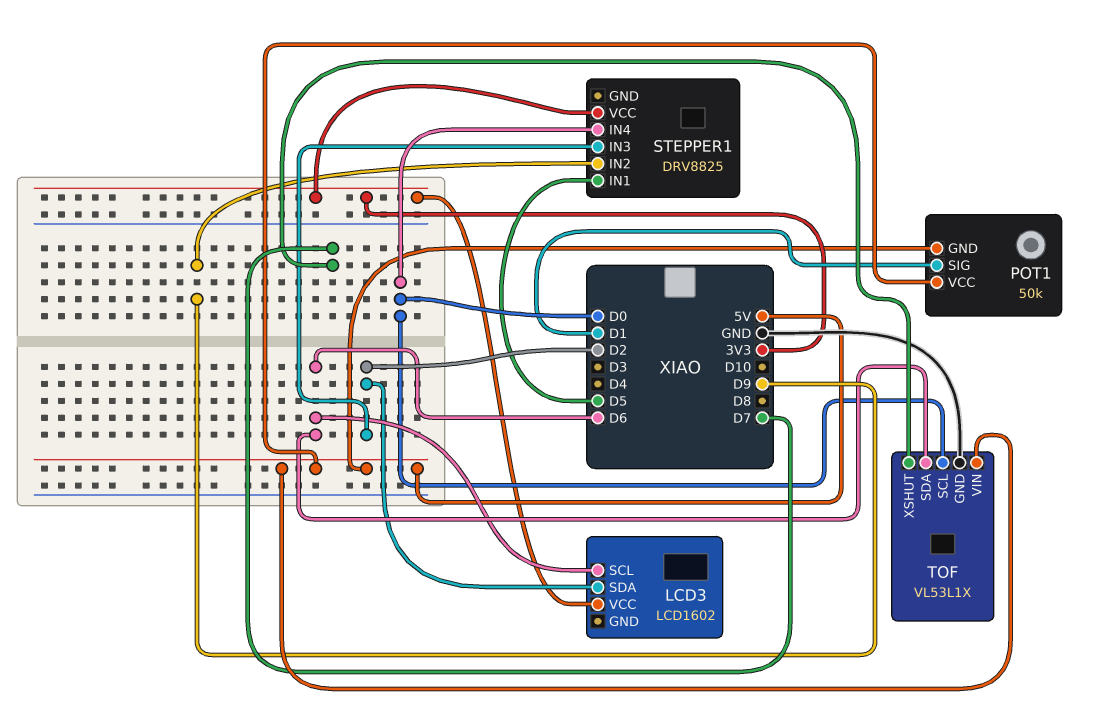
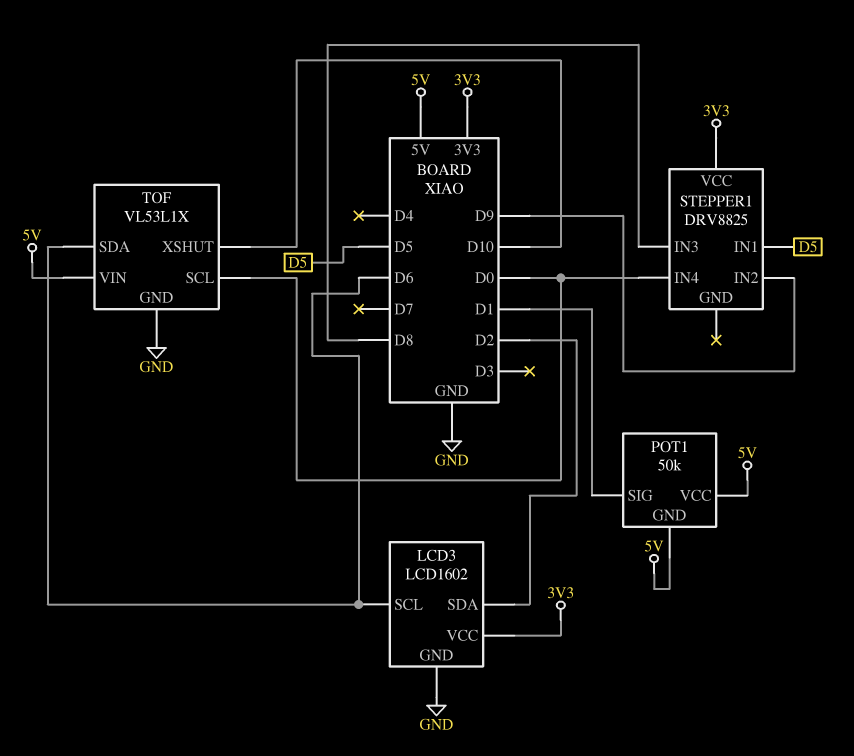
LCD3 pin GND: none -> GND
STEPPER1 pin IN3: D2 -> D8
TOF pin XSHUT: D7 -> D10

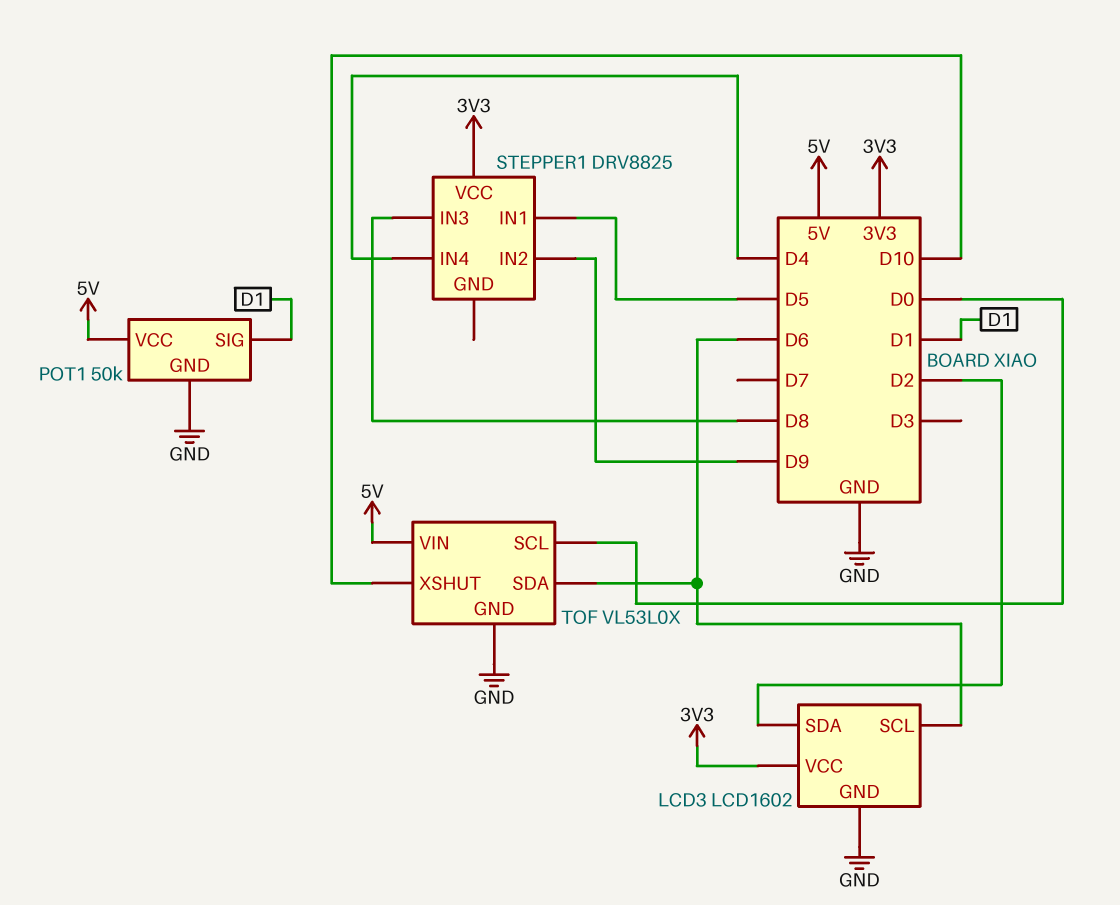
POT1 pin GND: 5V -> GND
STEPPER1 pin IN4: D0 -> D4
TOF: VL53L1X -> VL53L0X

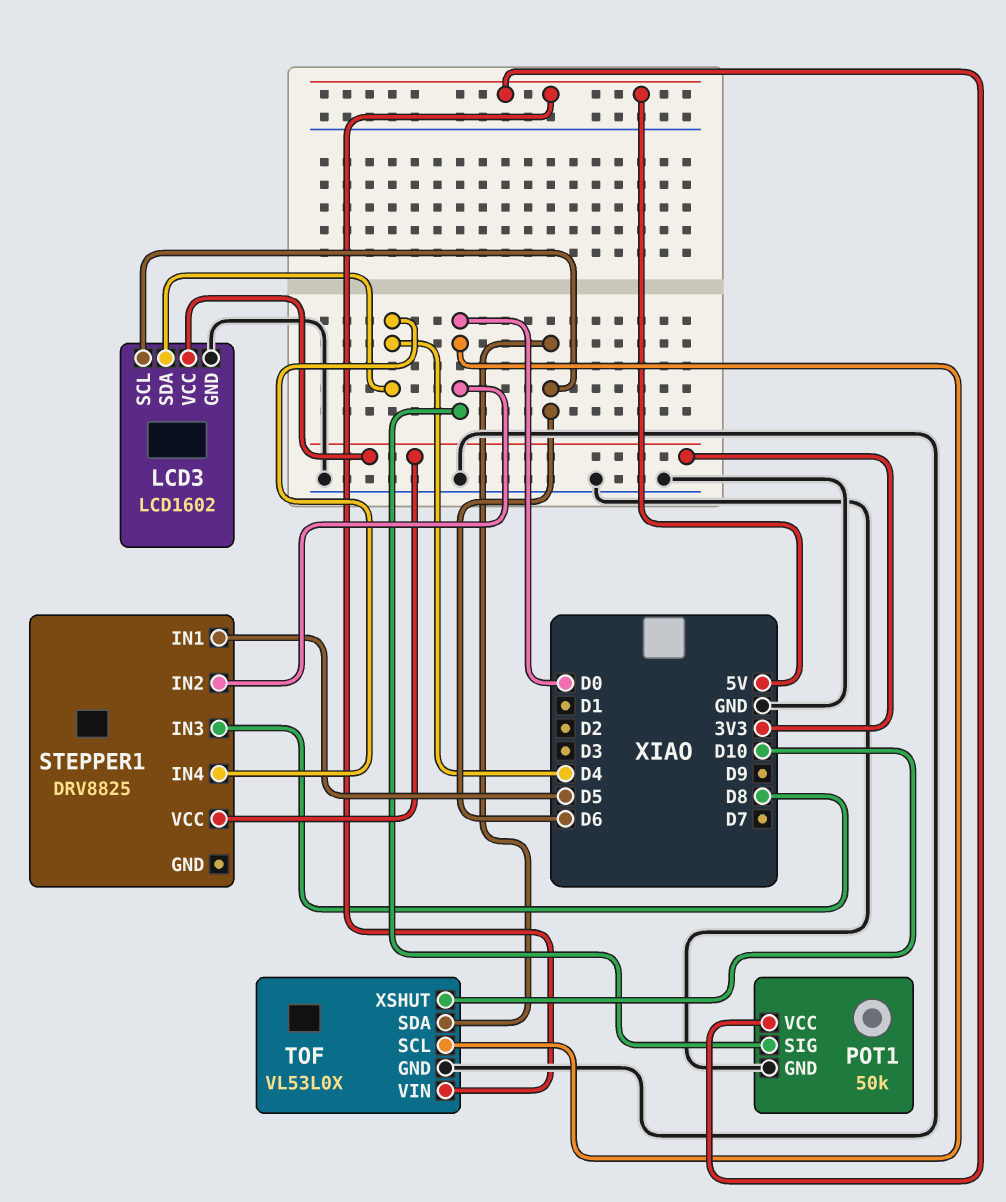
LCD3 pin SDA: D2 -> D4
POT1 pin SIG: D1 -> D0
STEPPER1 pin IN2: D9 -> D0

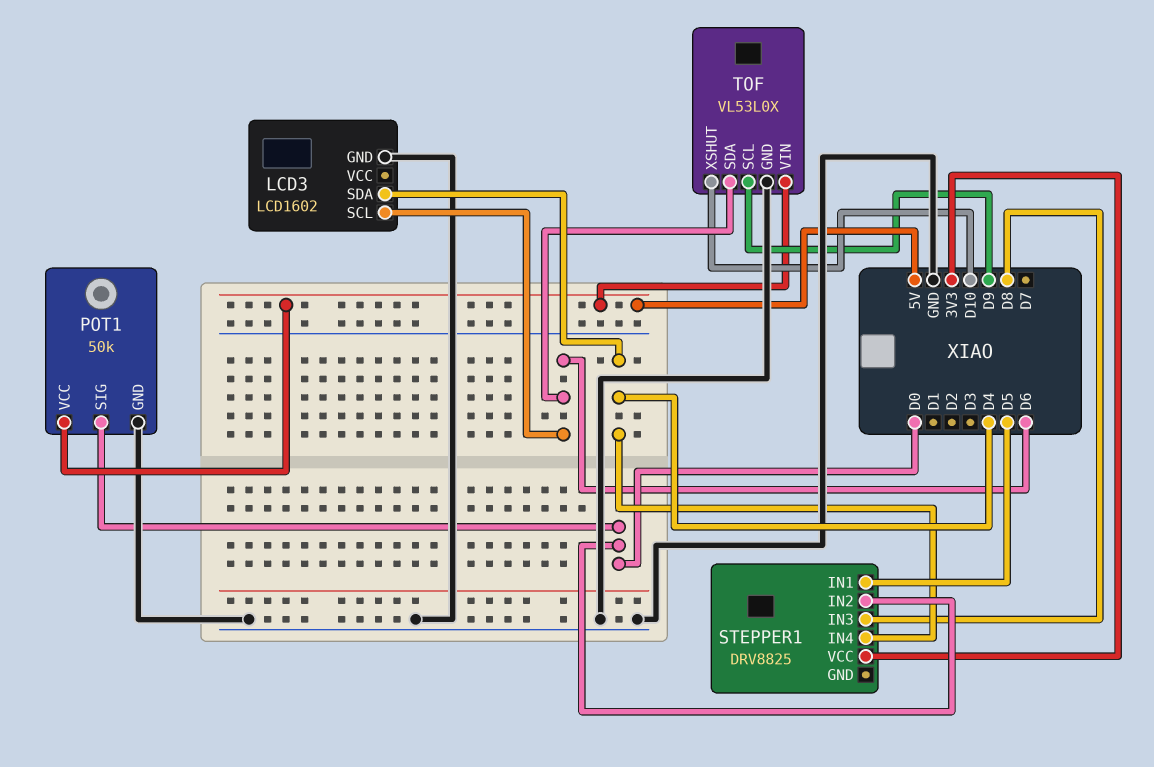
LCD3 pin VCC: 3V3 -> none
TOF pin SCL: D0 -> D9

